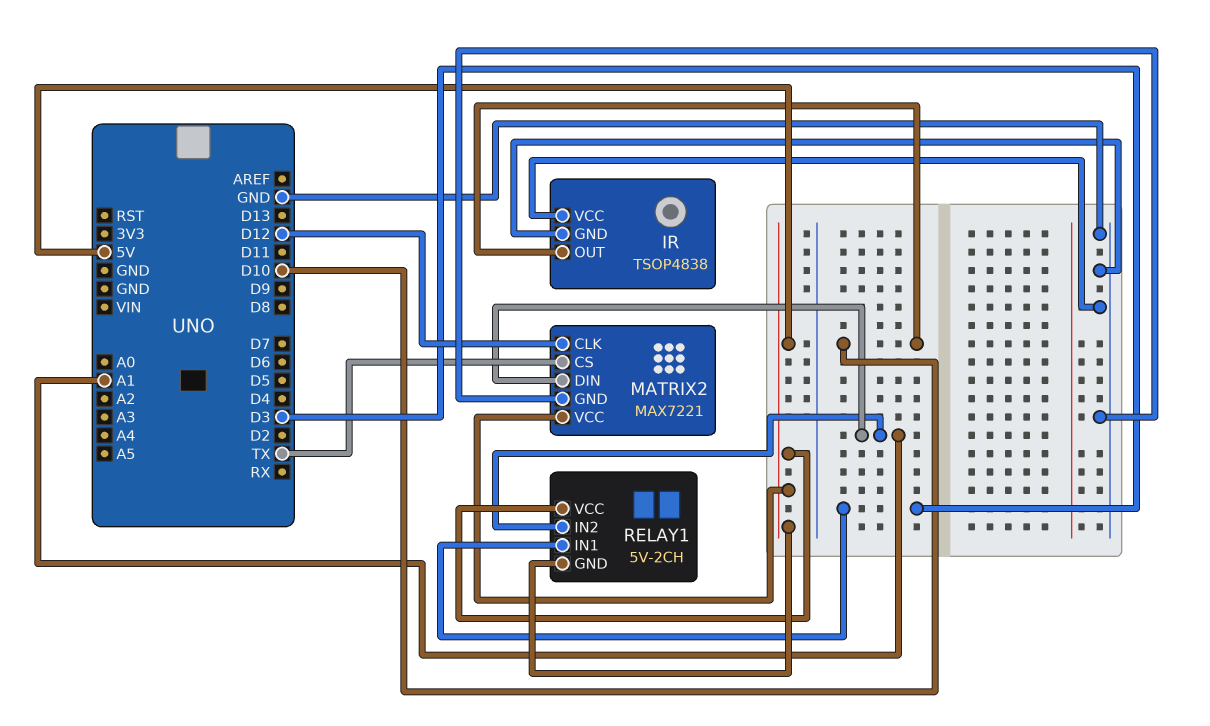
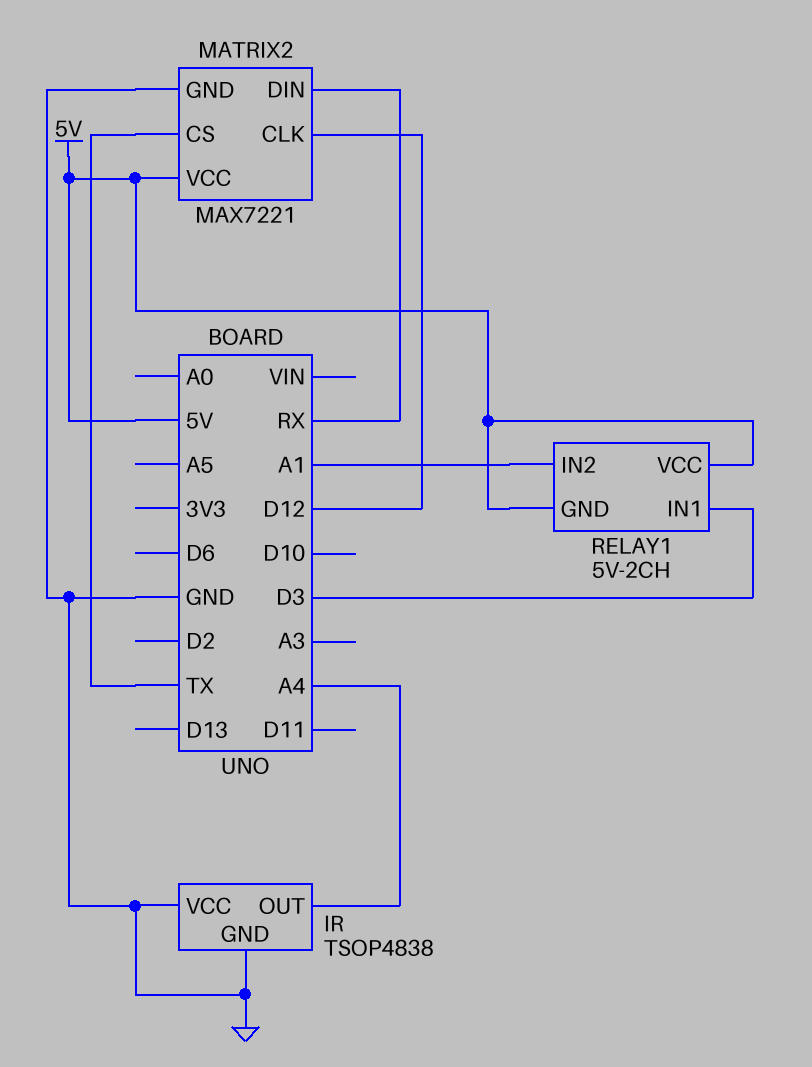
IR pin OUT: D10 -> A4
MATRIX2 pin DIN: A1 -> RX

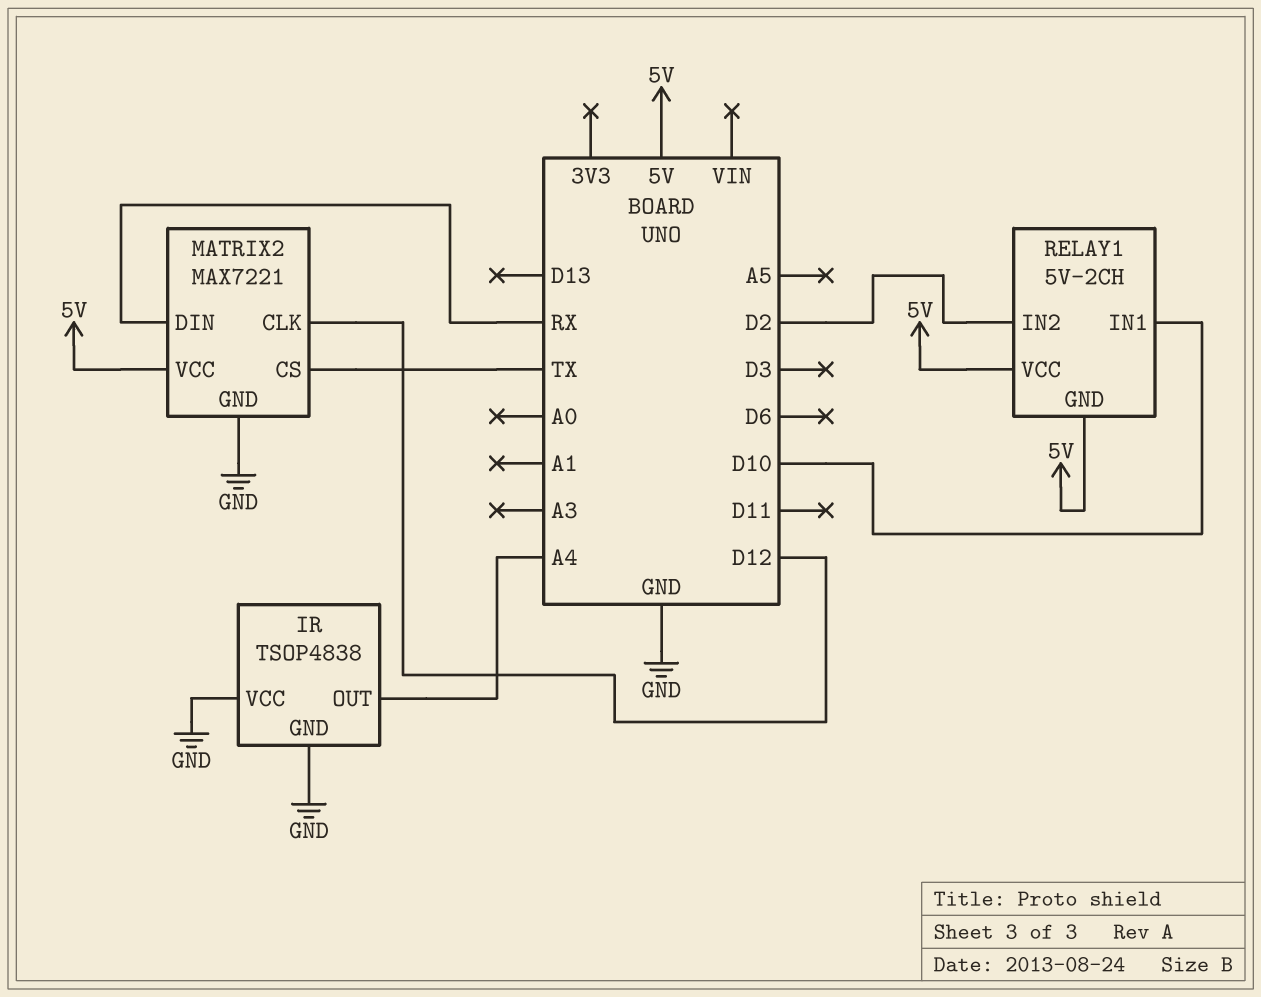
RELAY1 pin IN1: D3 -> D10
RELAY1 pin IN2: A1 -> D2

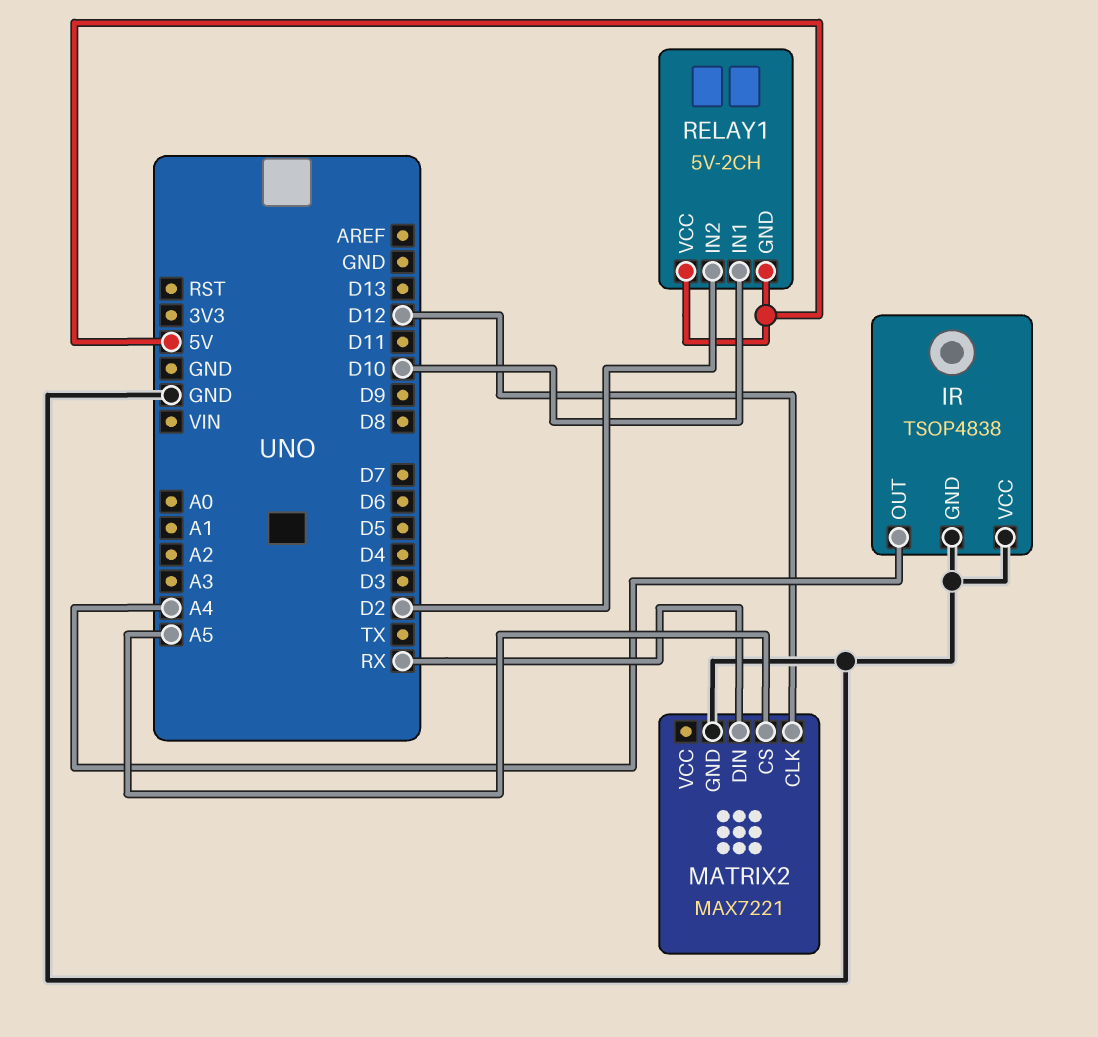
MATRIX2 pin CS: TX -> A5
MATRIX2 pin VCC: 5V -> none

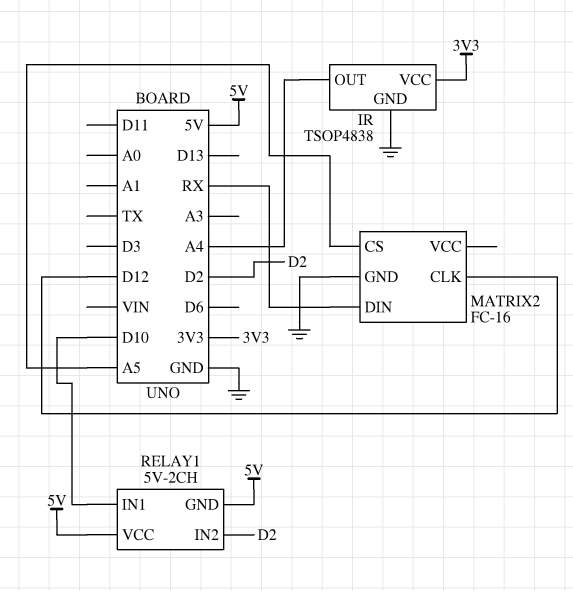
IR pin VCC: GND -> 3V3
MATRIX2: MAX7221 -> FC-16

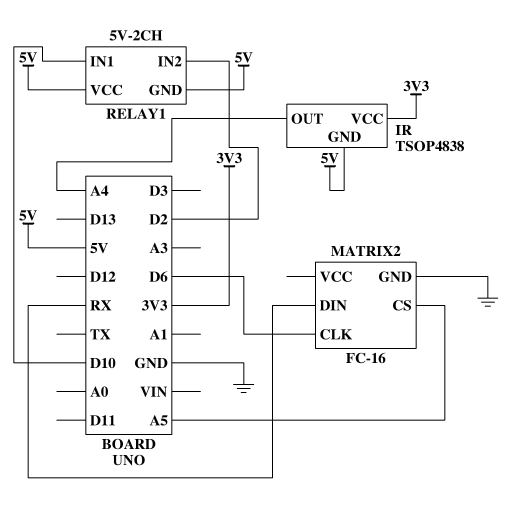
IR pin GND: GND -> 5V
MATRIX2 pin CLK: D12 -> D6

